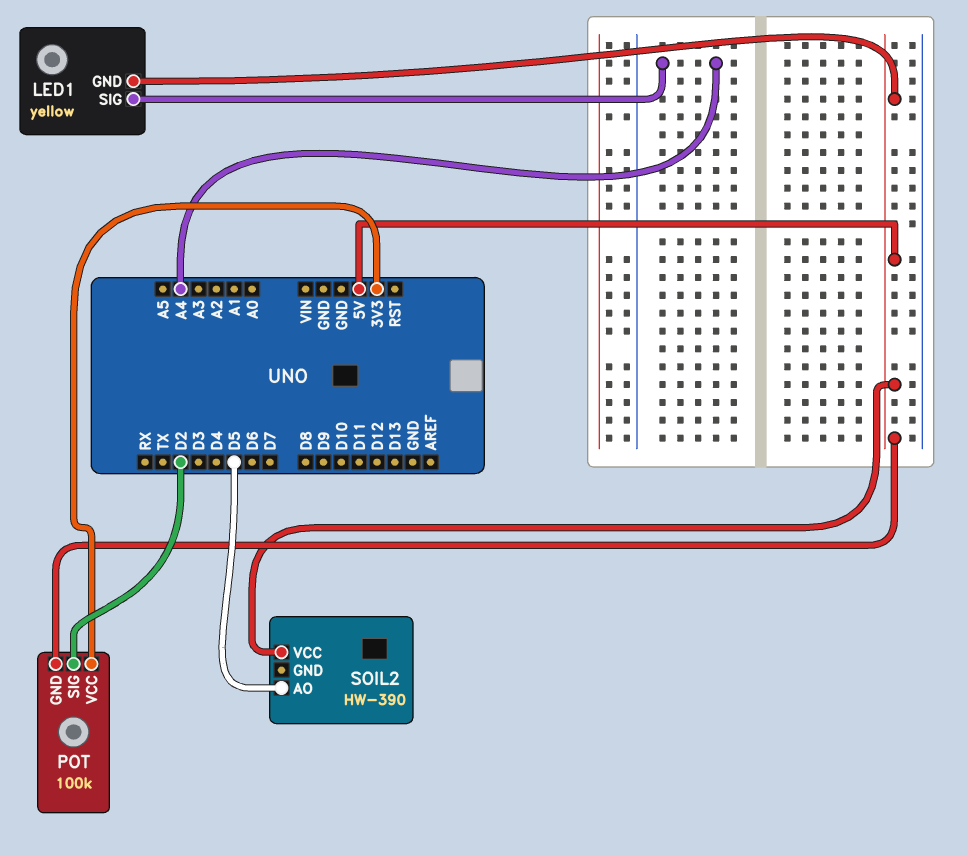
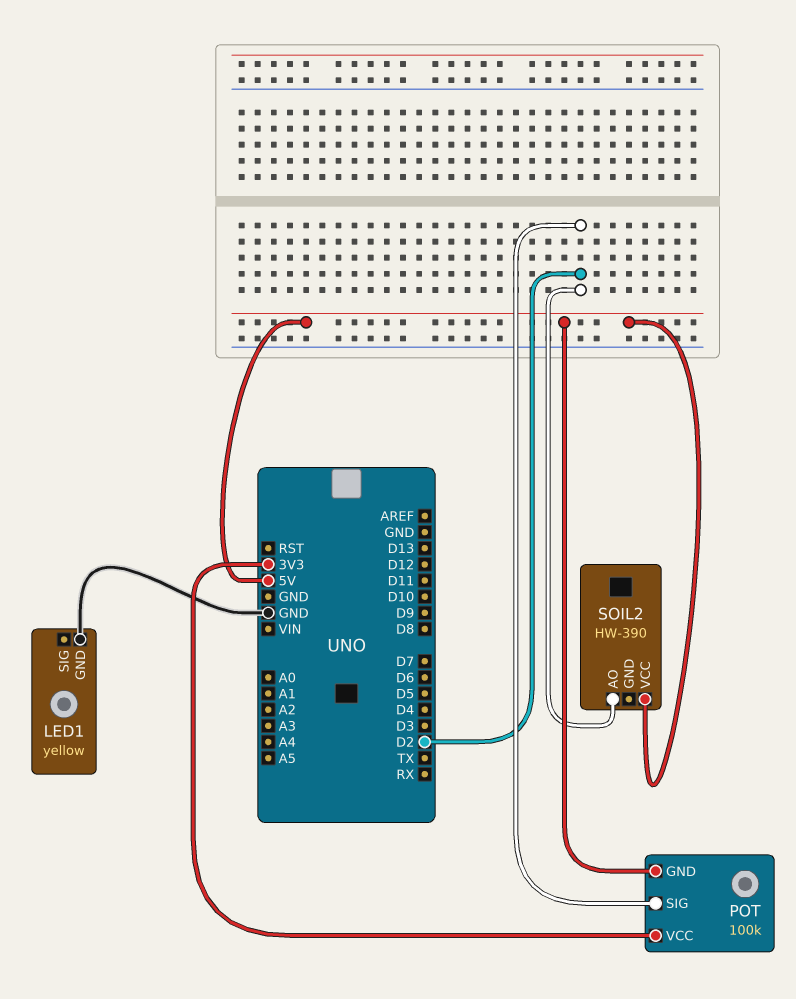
LED1 pin GND: 5V -> GND
LED1 pin SIG: A4 -> none
SOIL2 pin AO: D5 -> D2

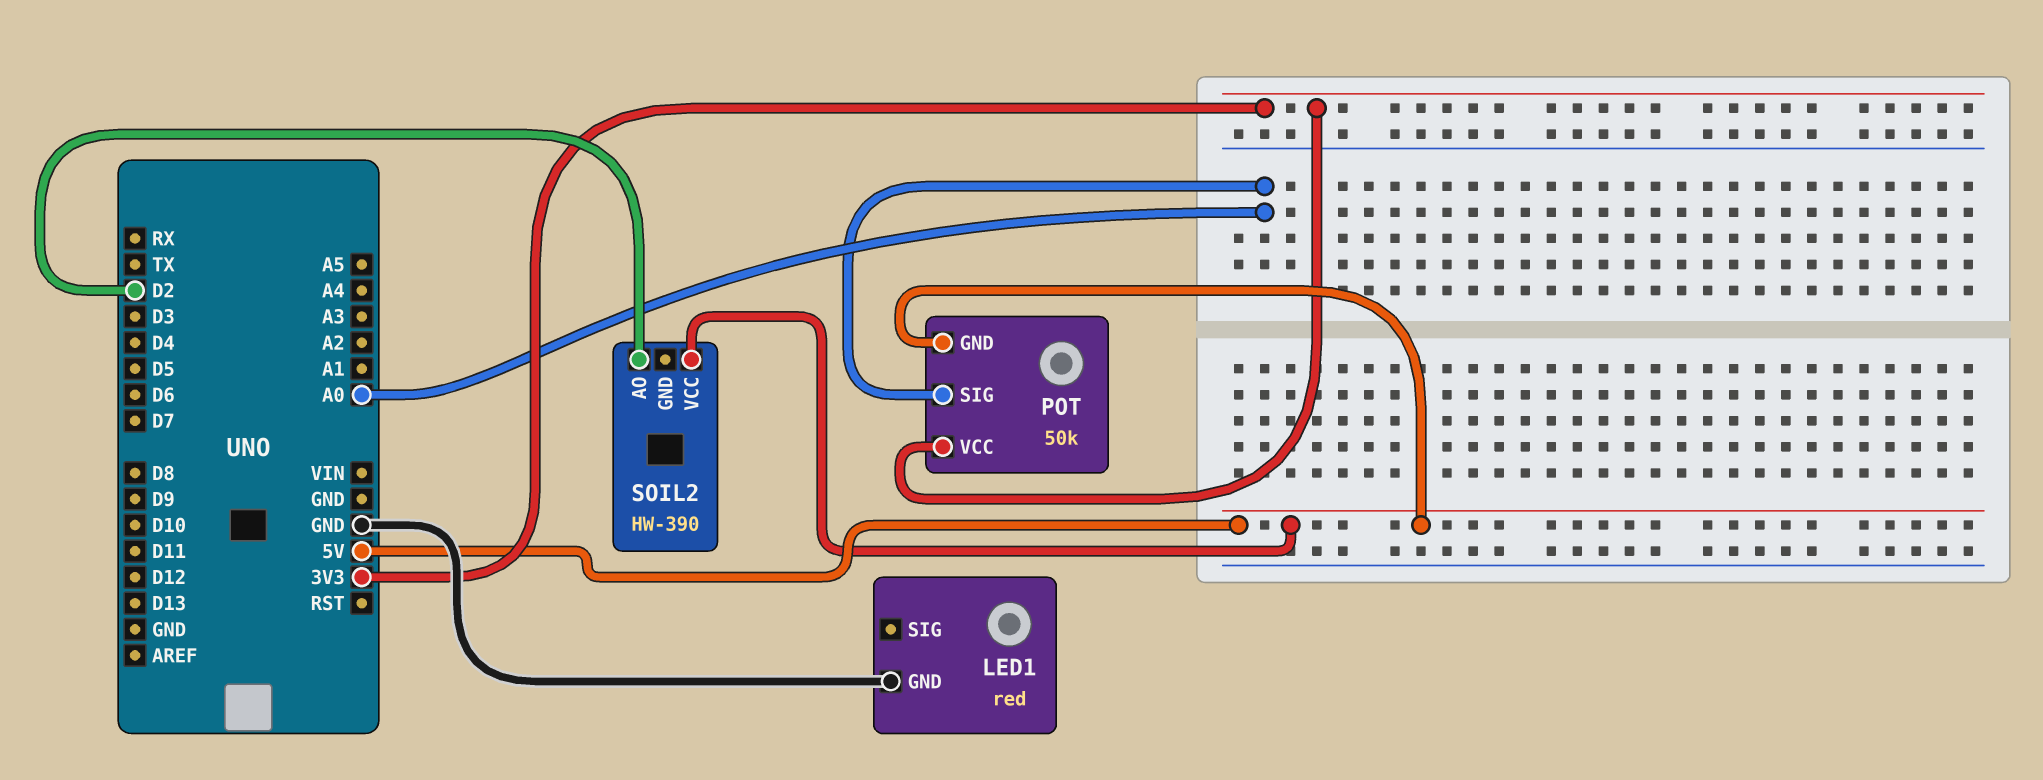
LED1: yellow -> red
POT: 100k -> 50k
POT pin SIG: D2 -> A0

